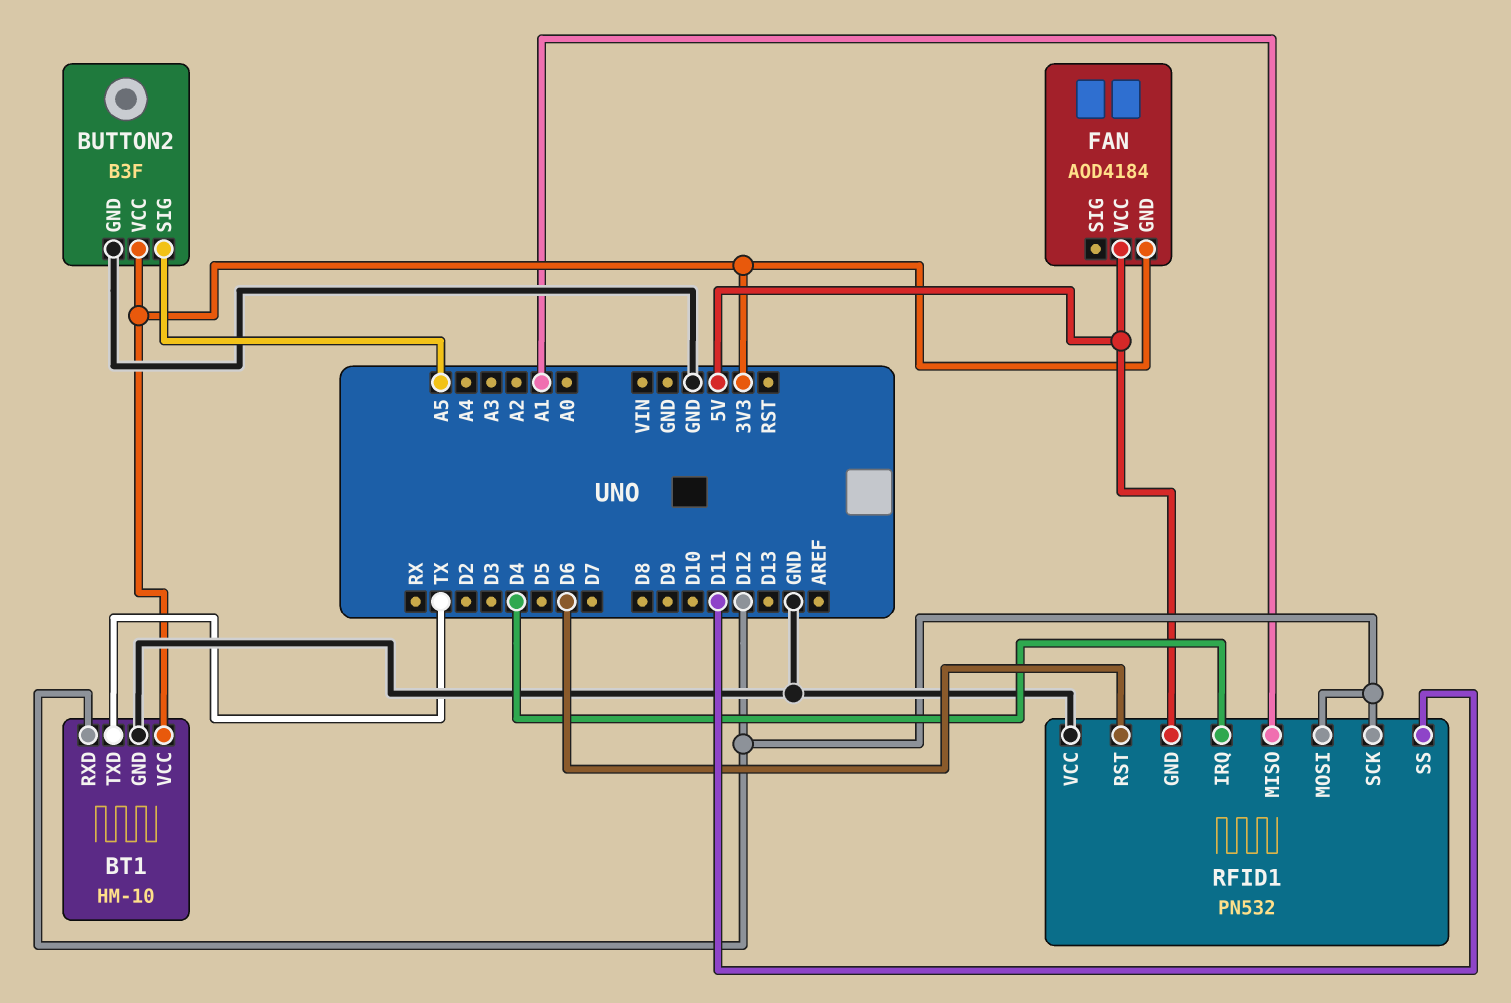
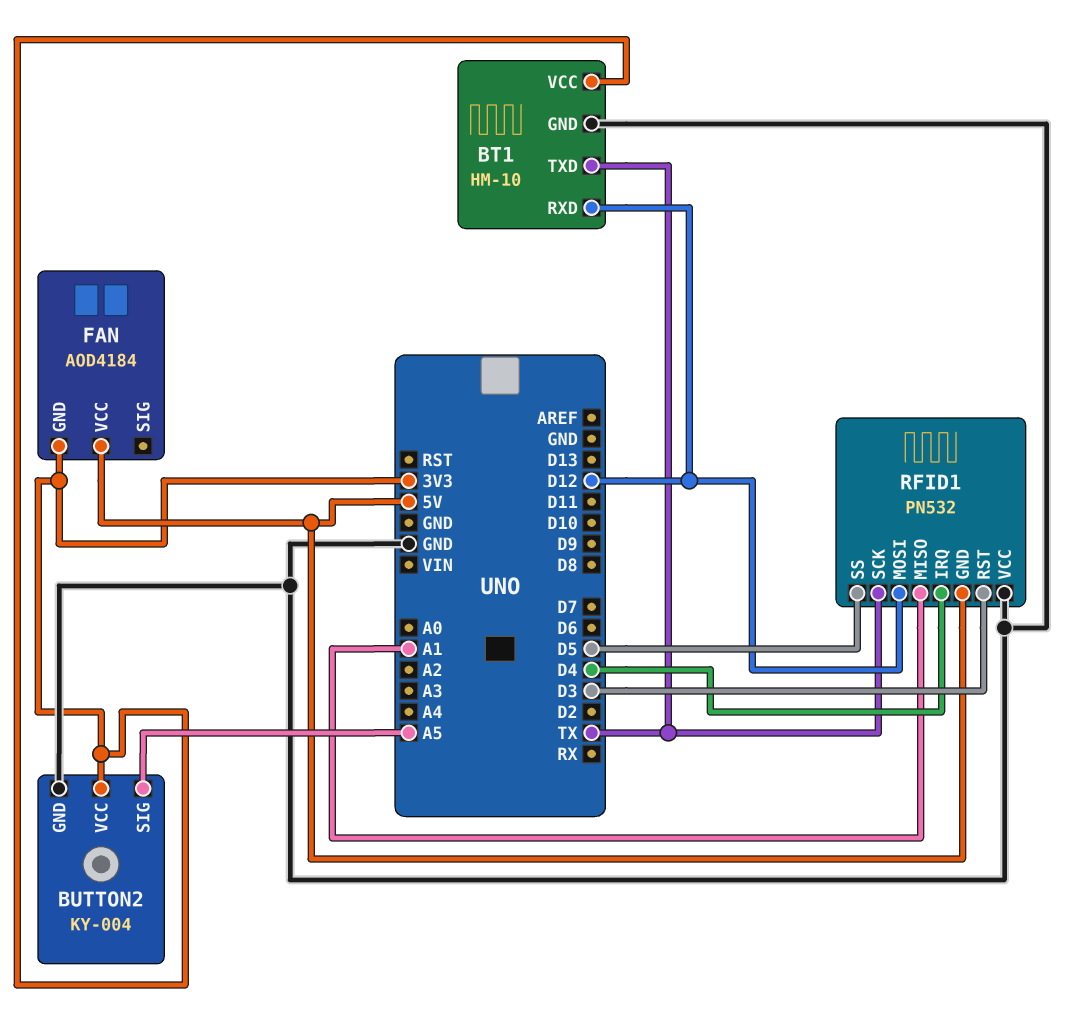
BUTTON2: B3F -> KY-004
RFID1 pin RST: D6 -> D3
RFID1 pin SCK: D12 -> TX
RFID1 pin SS: D11 -> D5

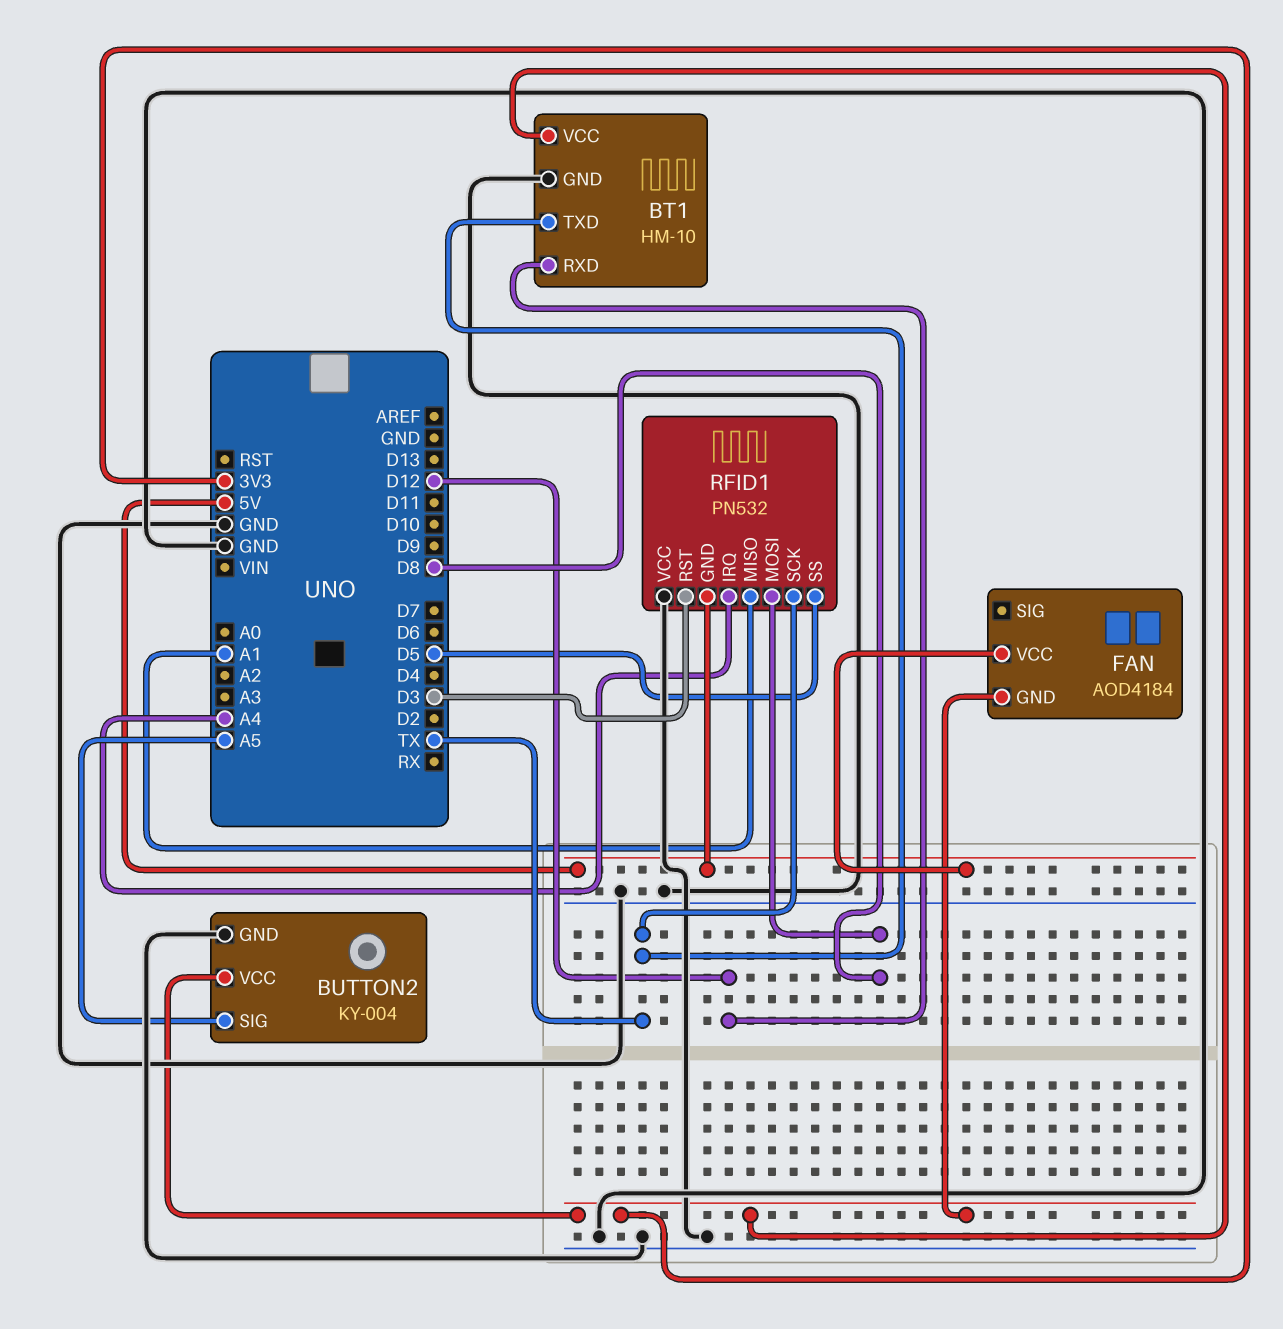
RFID1 pin IRQ: D4 -> A4
RFID1 pin MOSI: D12 -> D8

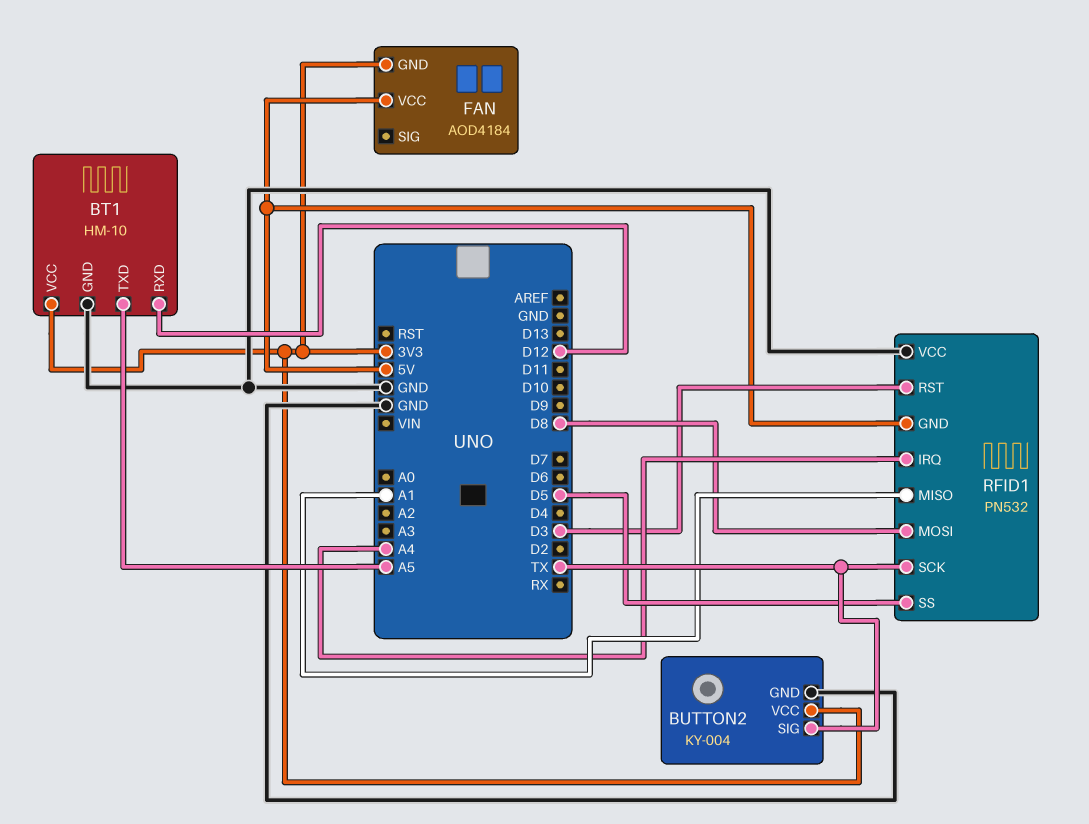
BT1 pin TXD: TX -> A5
BUTTON2 pin SIG: A5 -> TX

